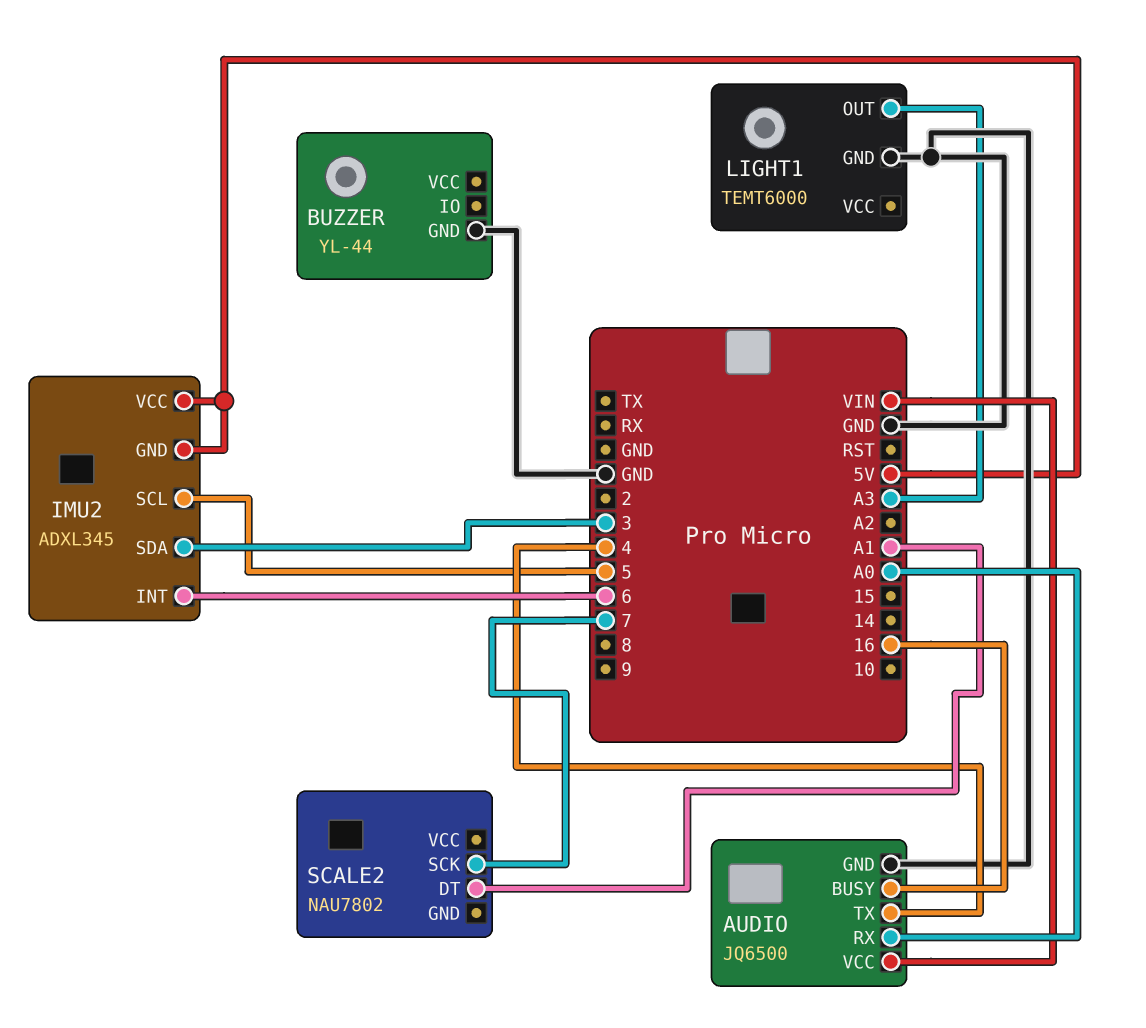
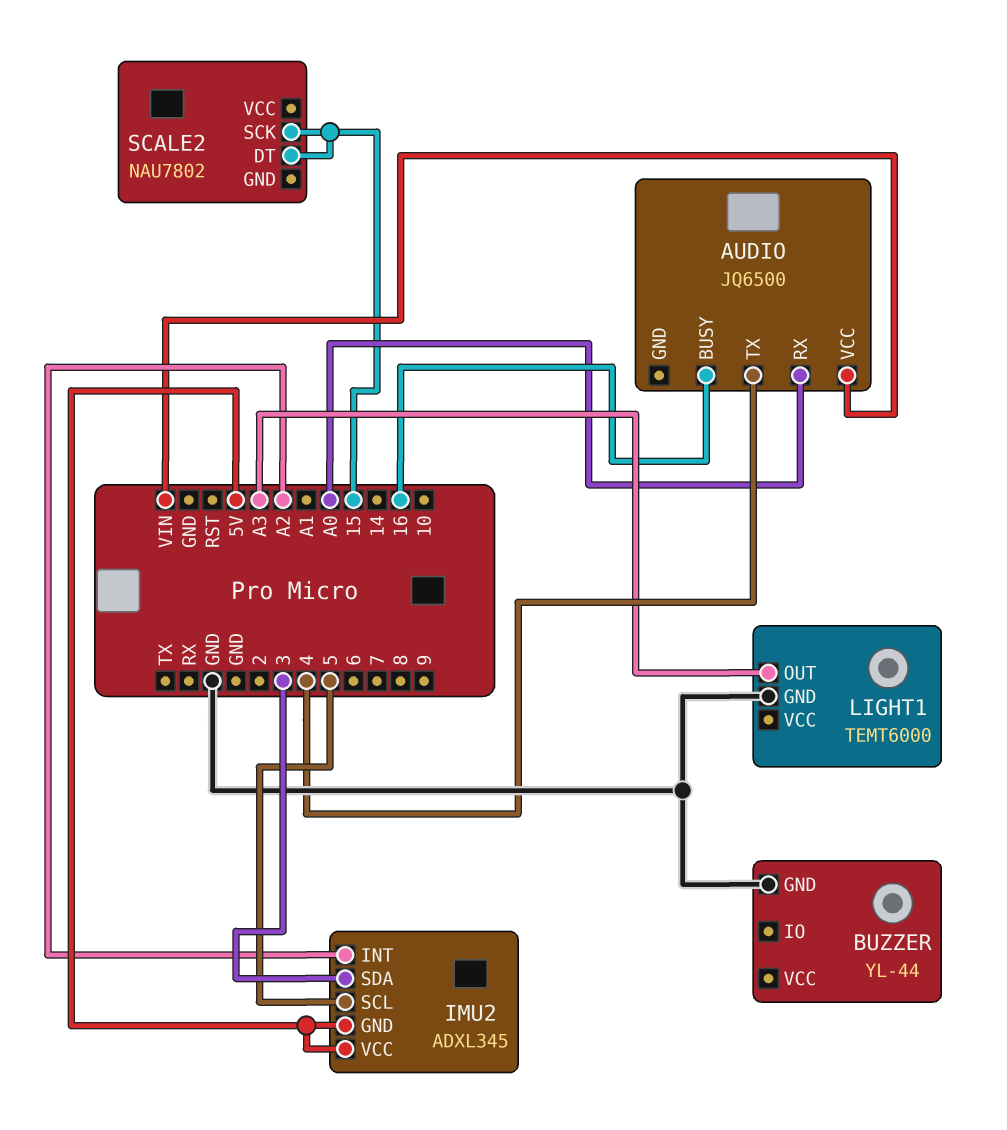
AUDIO pin GND: GND -> none
IMU2 pin INT: 6 -> A2
SCALE2 pin DT: A1 -> 15
SCALE2 pin SCK: 7 -> 15

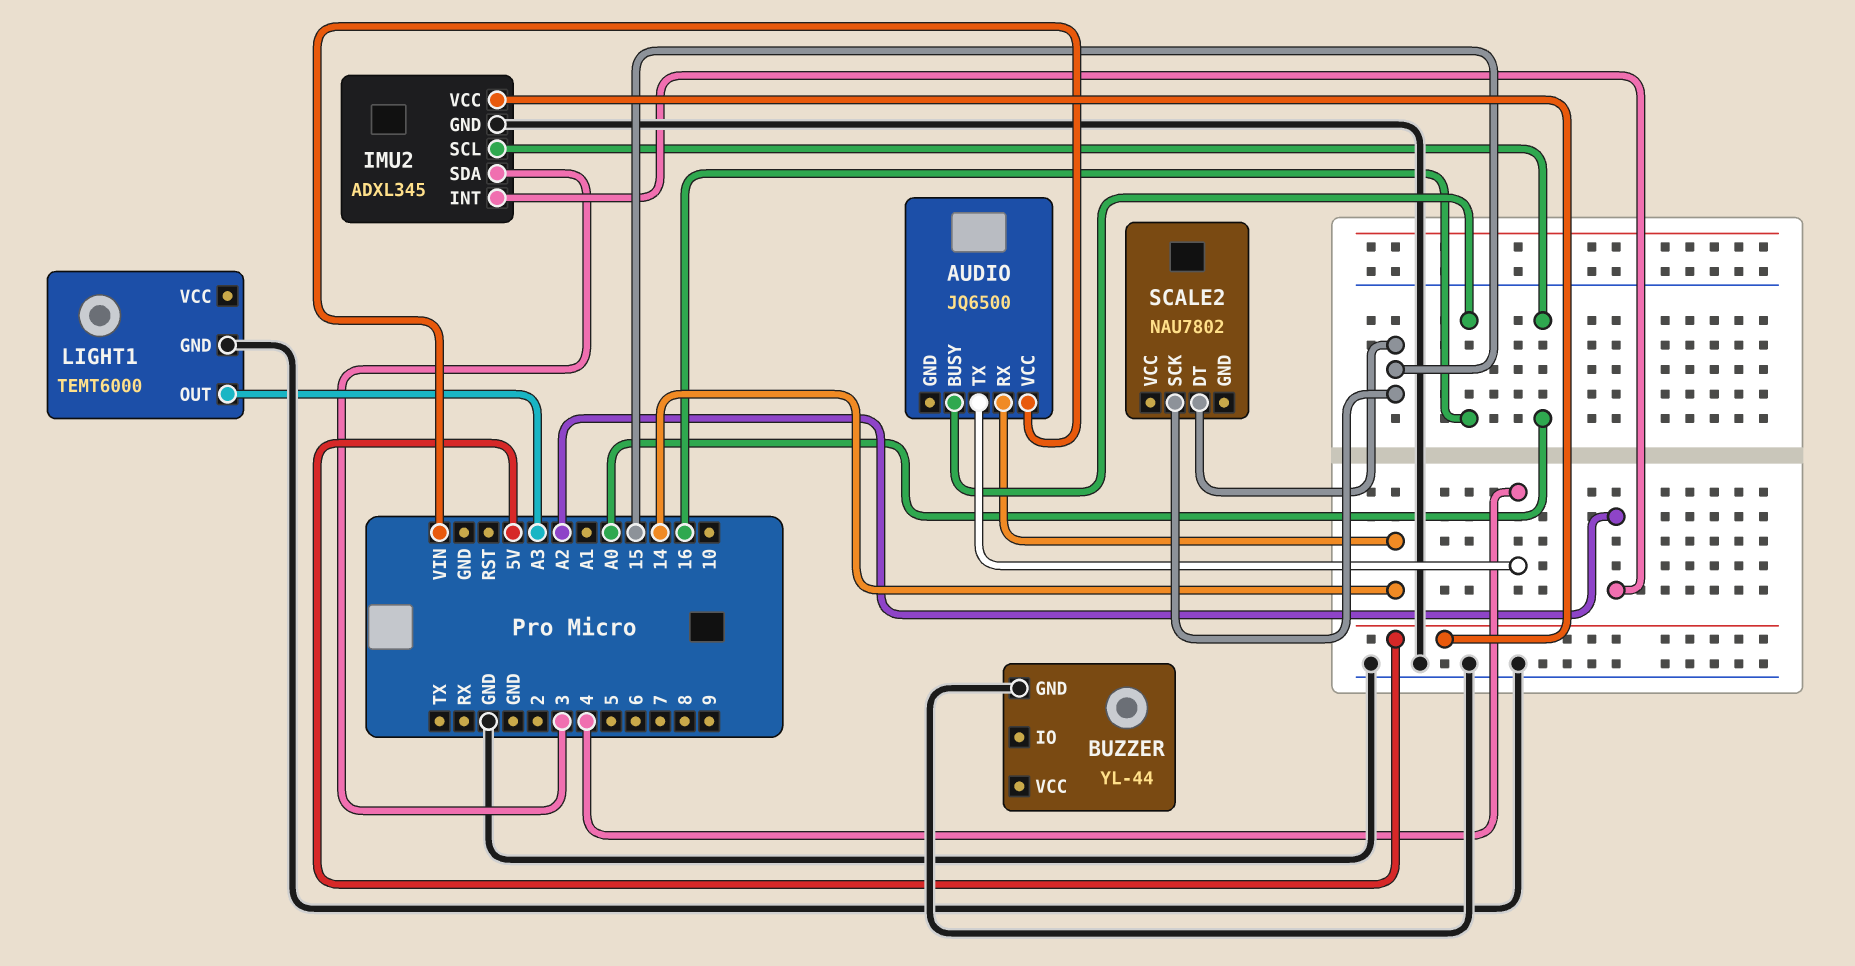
AUDIO pin RX: A0 -> 14
IMU2 pin GND: 5V -> GND
IMU2 pin SCL: 5 -> A0

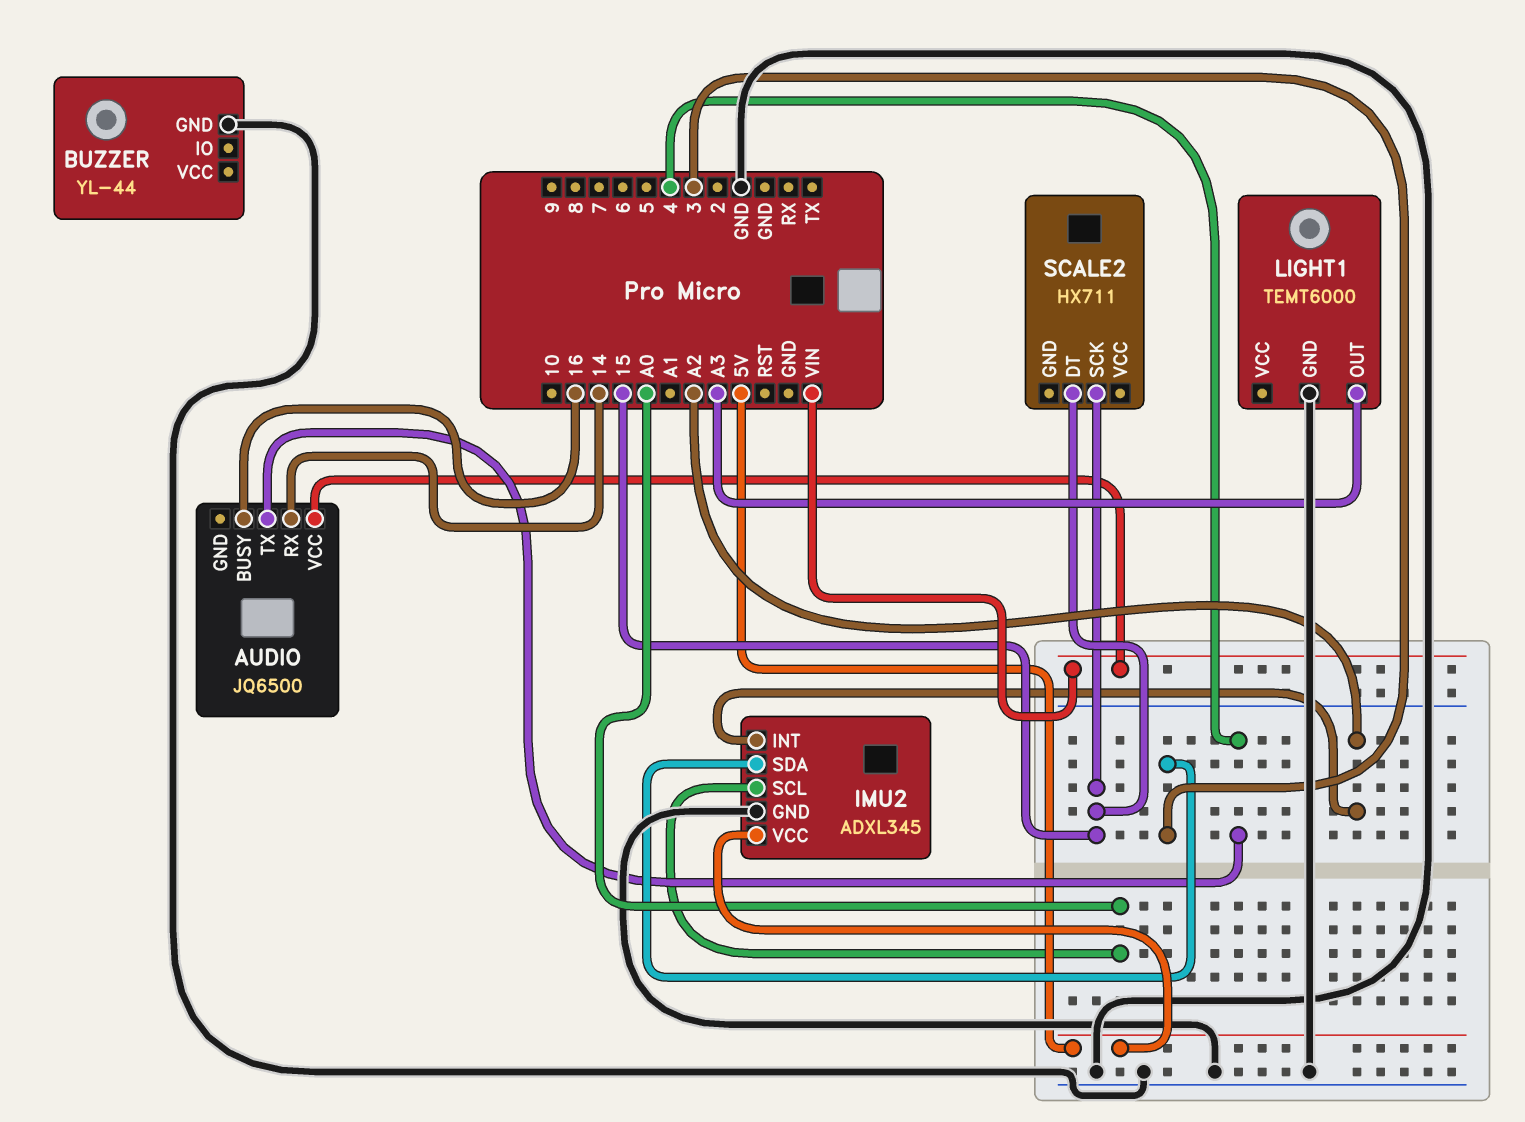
SCALE2: NAU7802 -> HX711

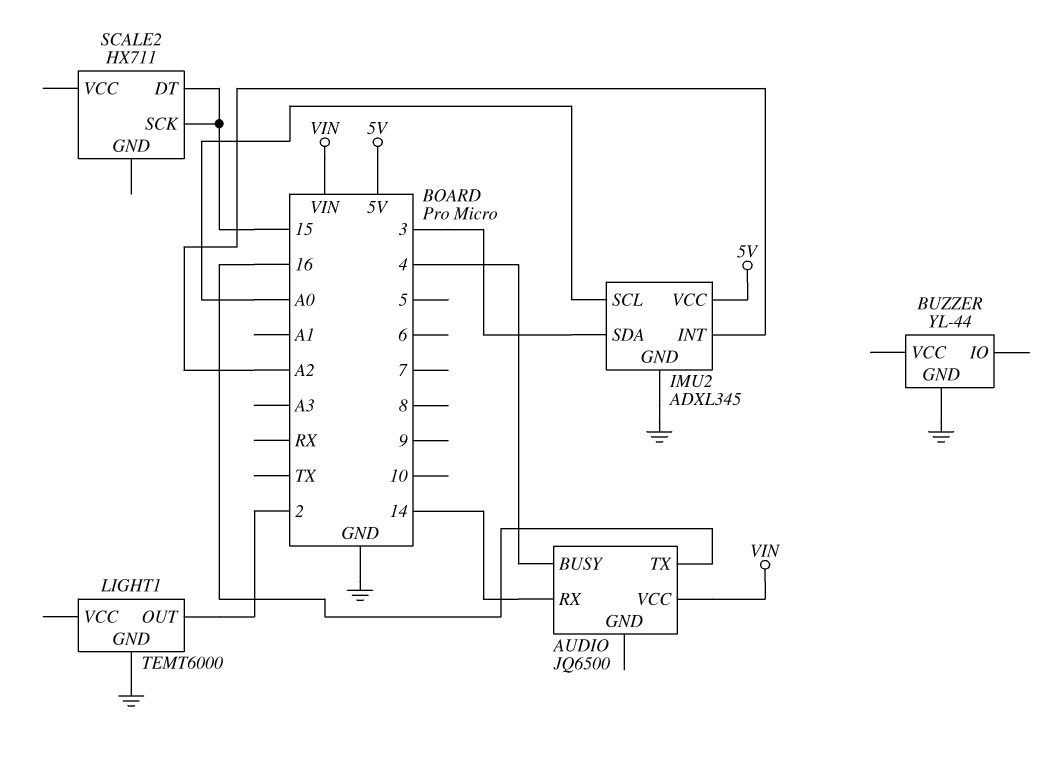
AUDIO pin BUSY: 16 -> 4
AUDIO pin TX: 4 -> 16
LIGHT1 pin OUT: A3 -> 2

